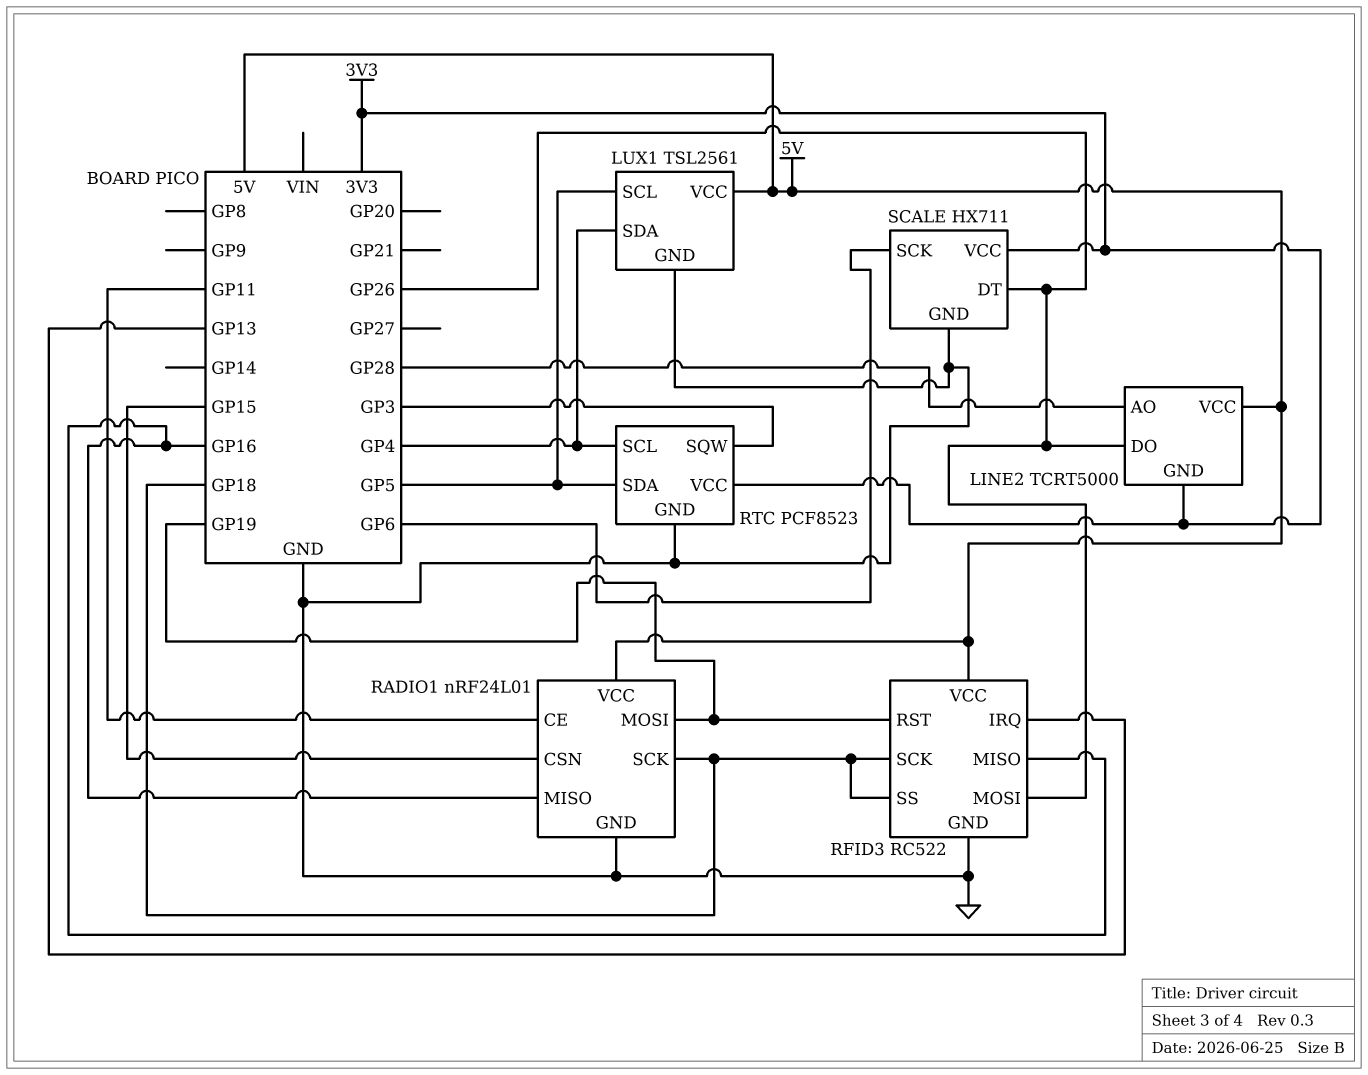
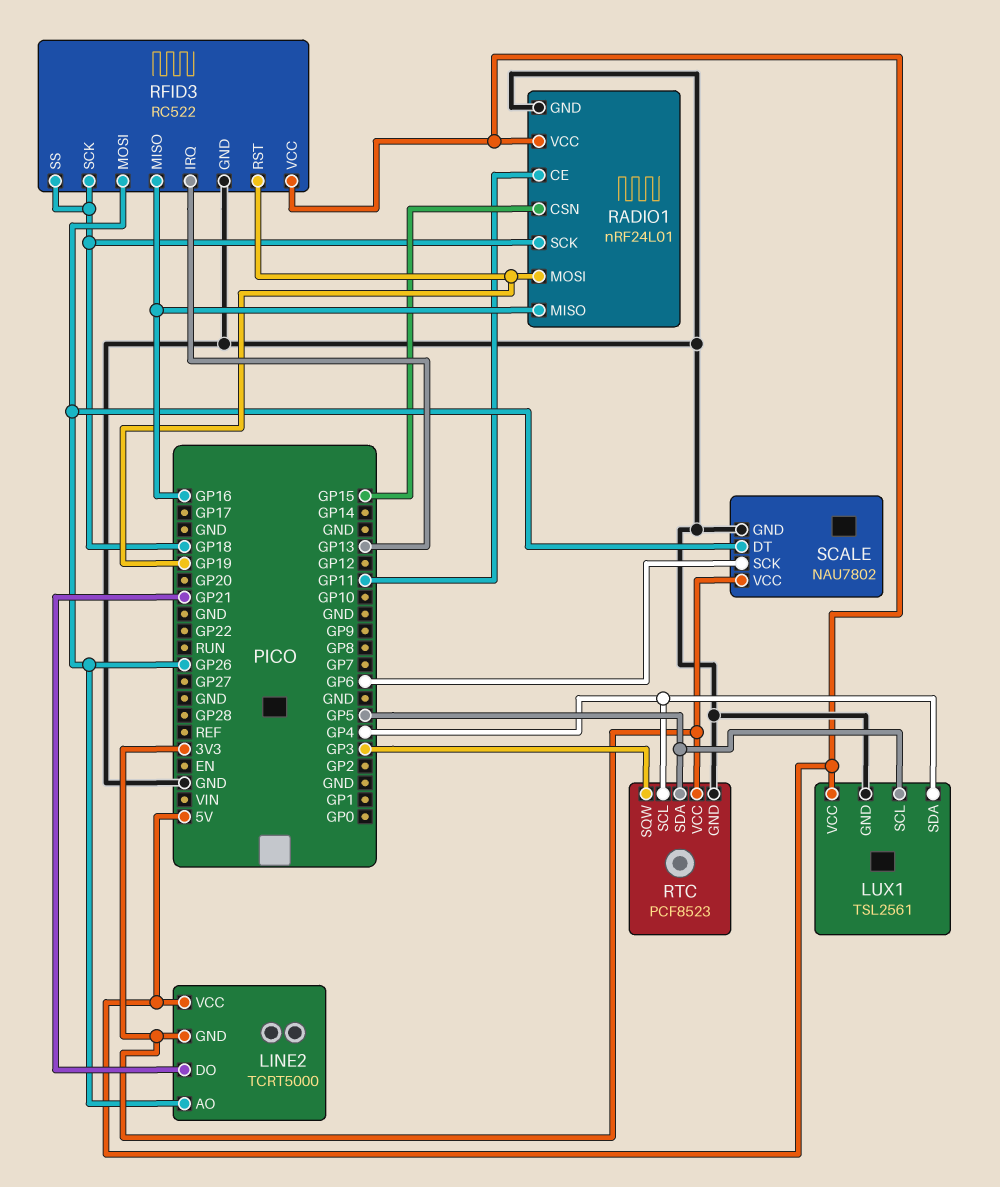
LINE2 pin AO: GP28 -> GP26
LINE2 pin DO: GP26 -> GP21
SCALE: HX711 -> NAU7802

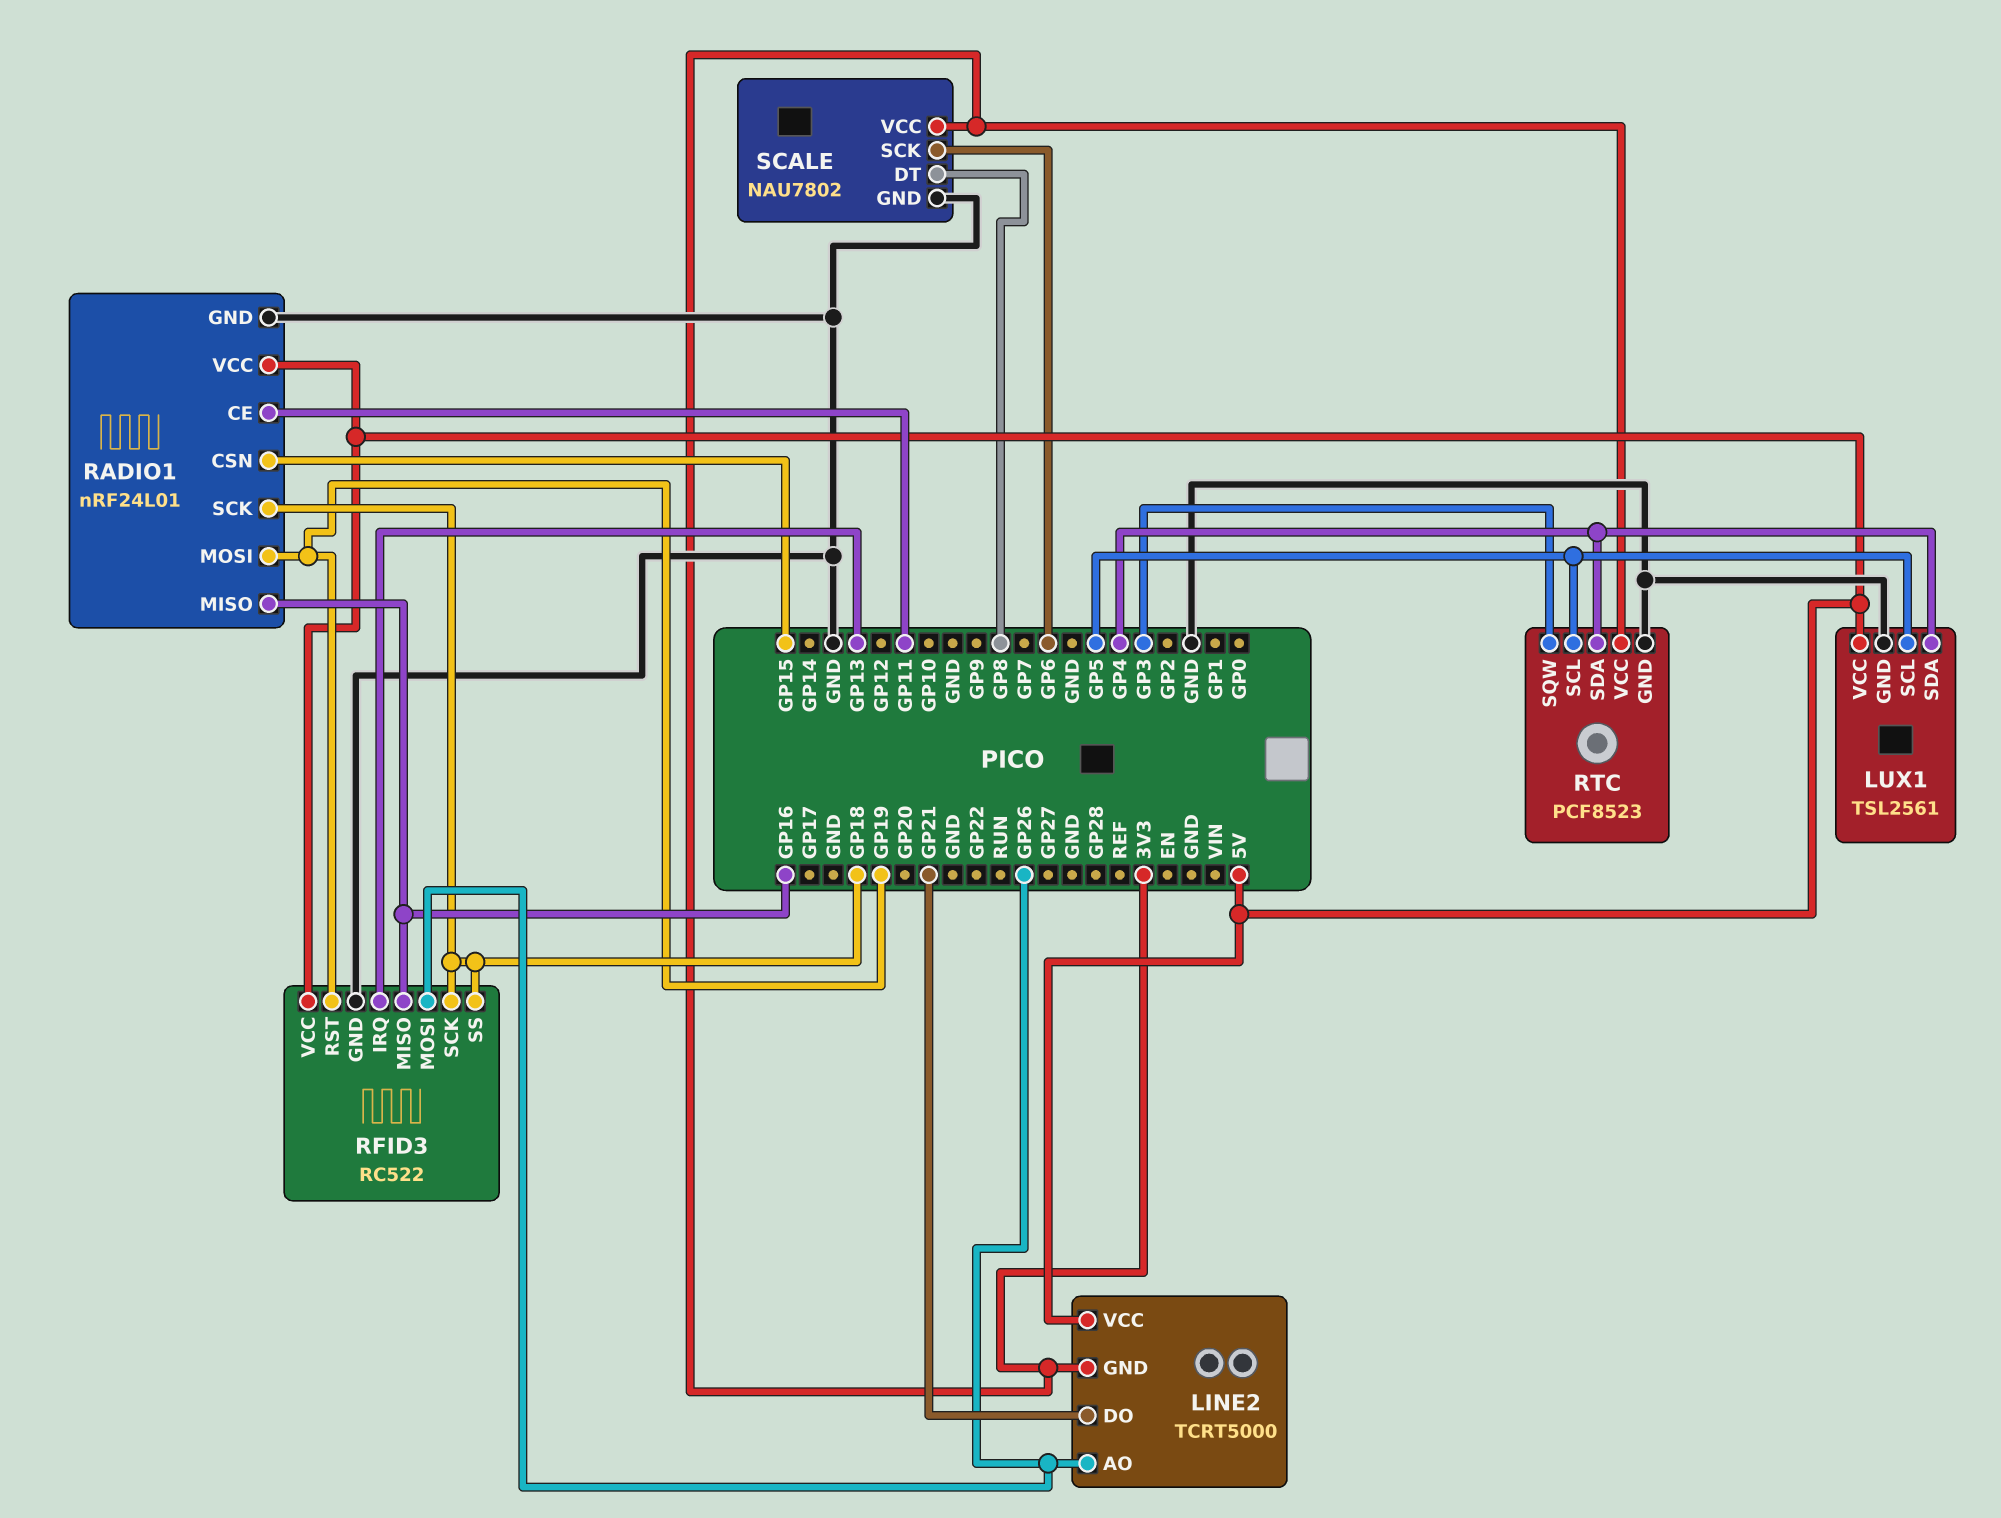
RTC pin SCL: GP4 -> GP5
RTC pin SDA: GP5 -> GP4
SCALE pin DT: GP26 -> GP8

